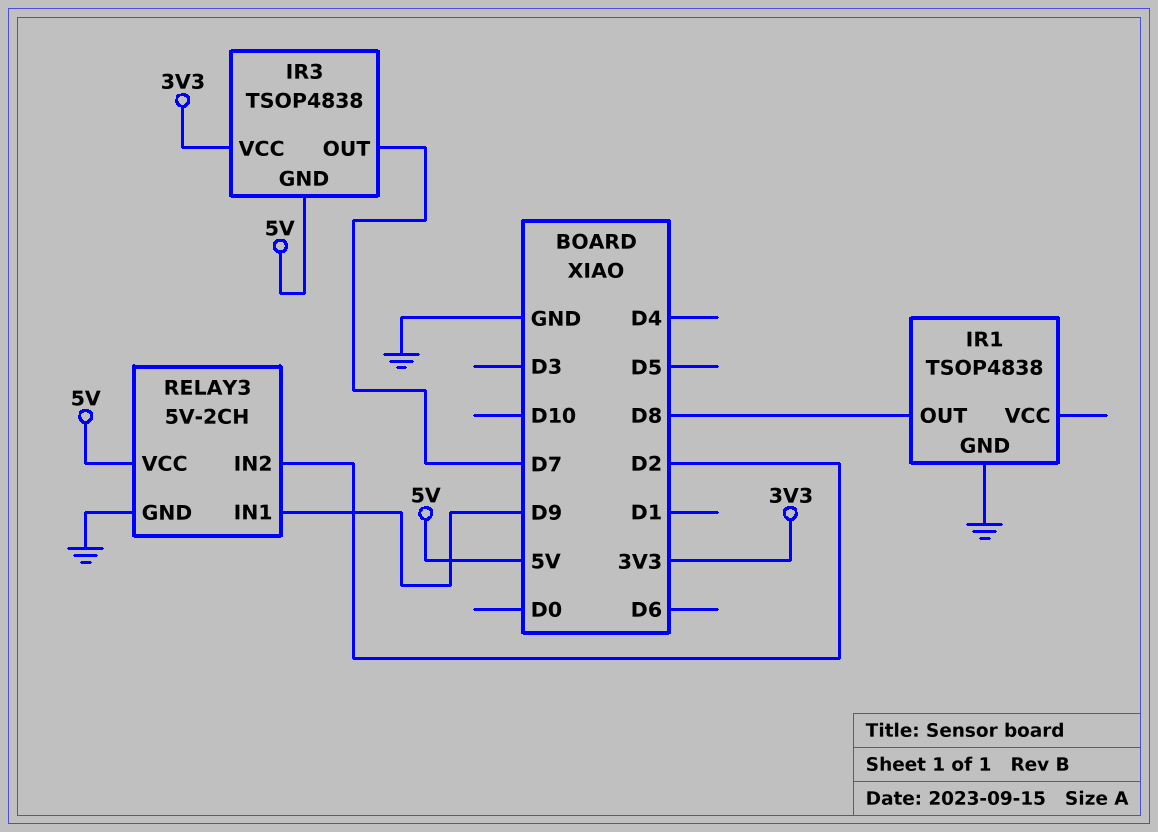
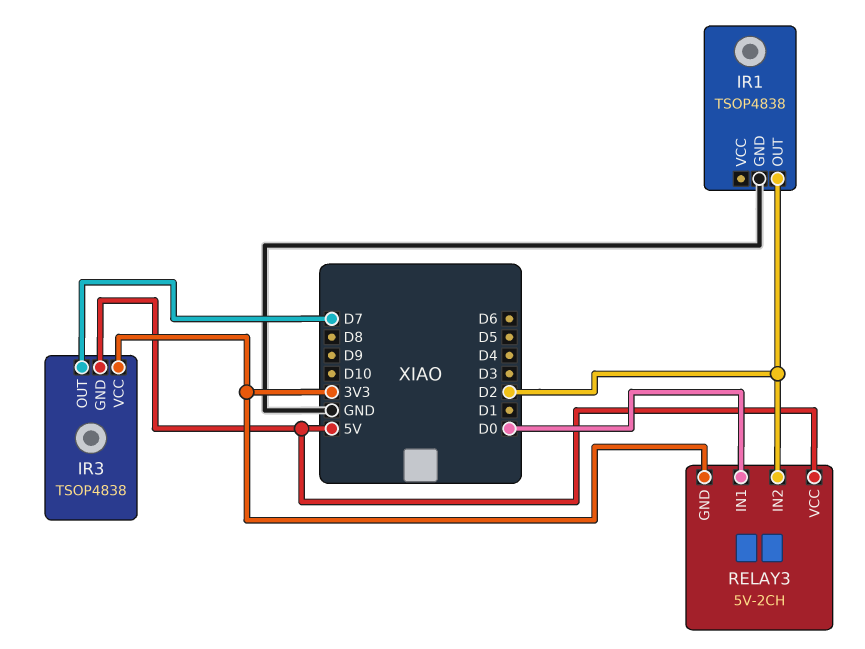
IR1 pin OUT: D8 -> D2
RELAY3 pin GND: GND -> 3V3
RELAY3 pin IN1: D9 -> D0

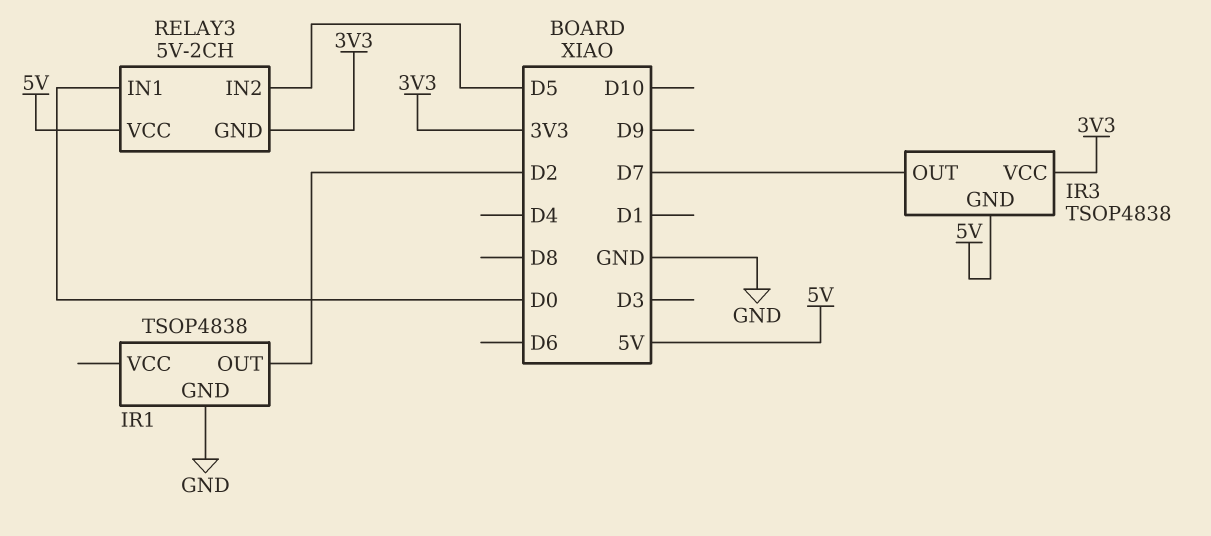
RELAY3 pin IN2: D2 -> D5

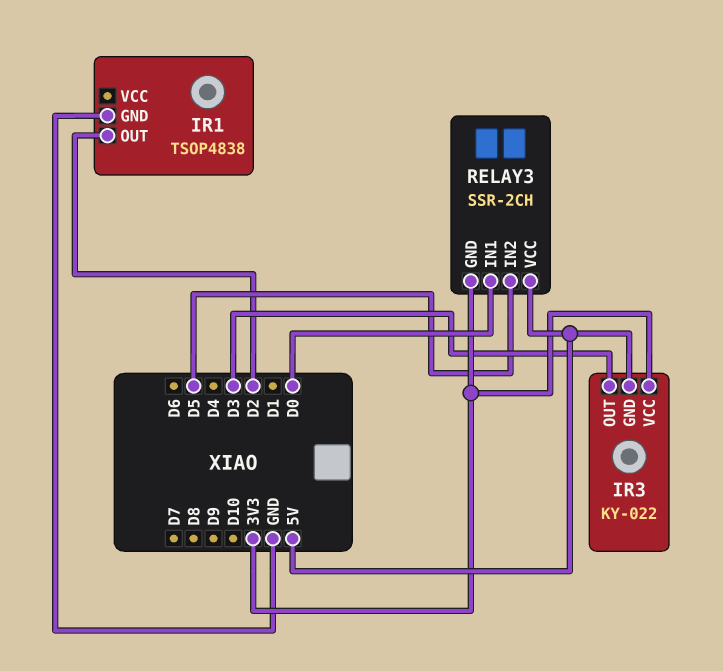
IR3: TSOP4838 -> KY-022
IR3 pin OUT: D7 -> D3
RELAY3: 5V-2CH -> SSR-2CH

